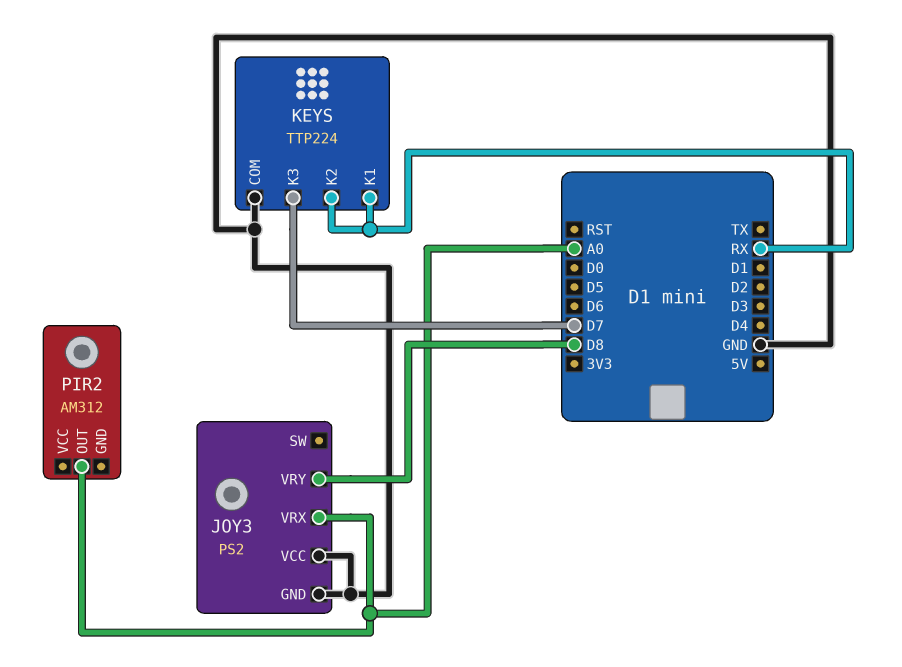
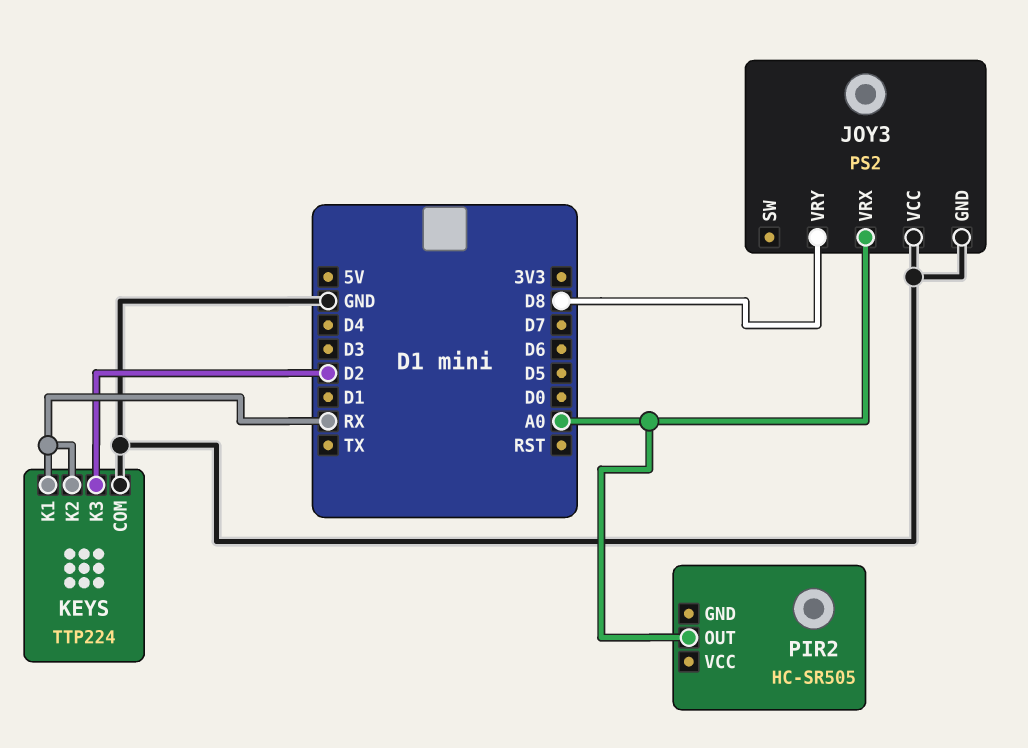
KEYS pin K3: D7 -> D2
PIR2: AM312 -> HC-SR505

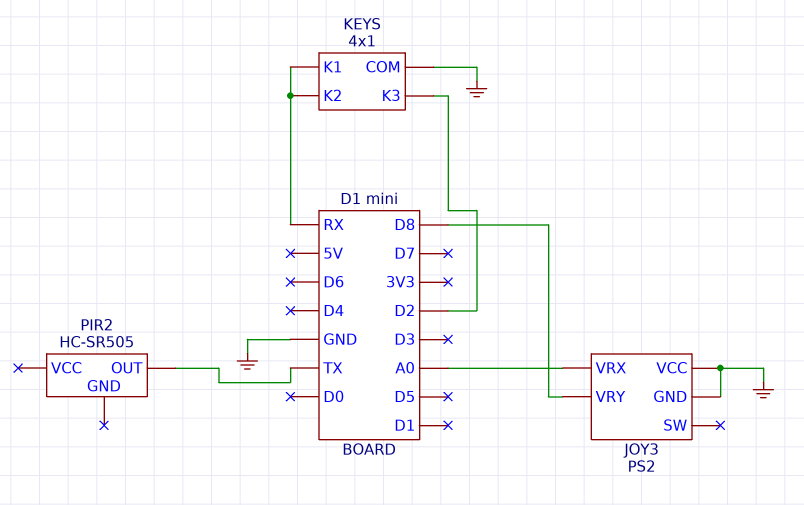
KEYS: TTP224 -> 4x1
PIR2 pin OUT: A0 -> TX

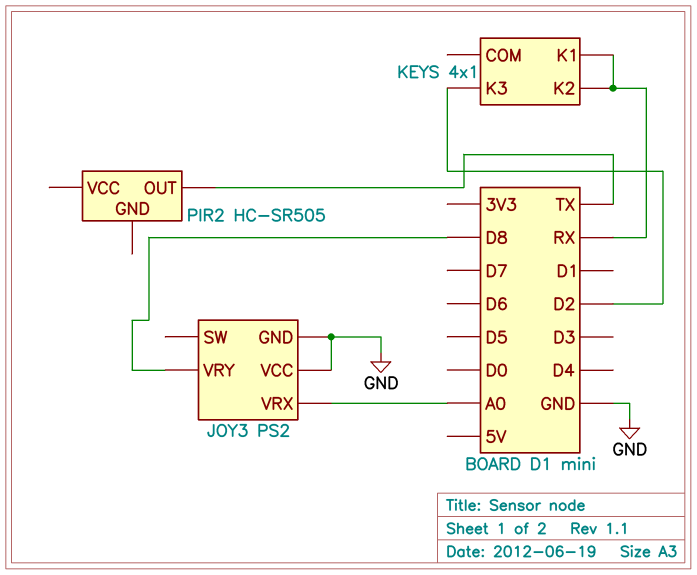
KEYS pin COM: GND -> none

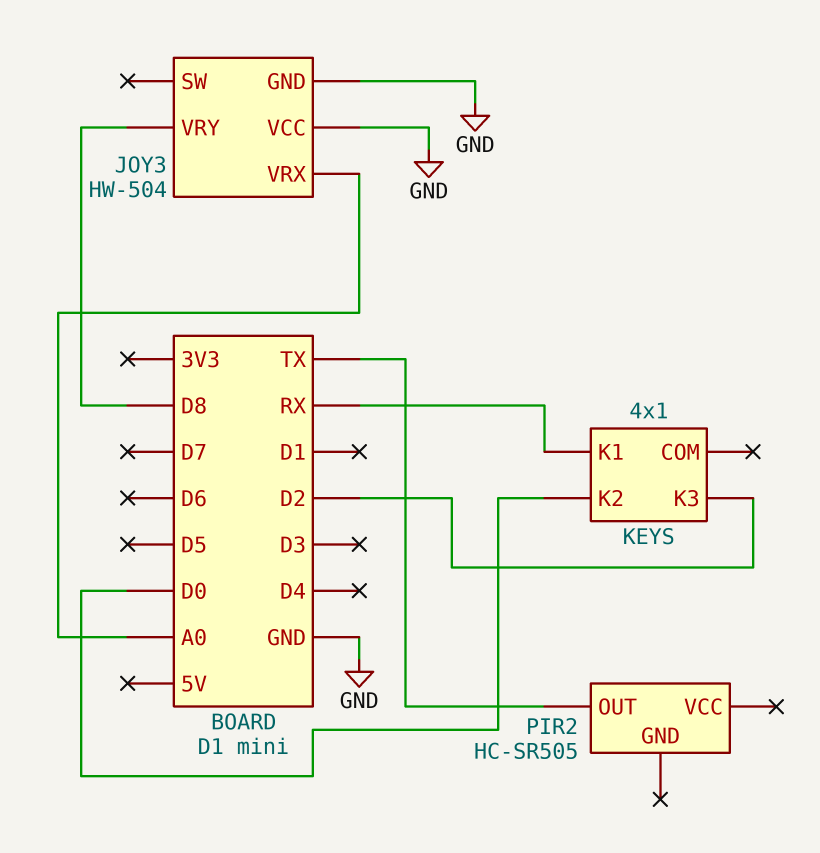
JOY3: PS2 -> HW-504
KEYS pin K2: RX -> D0

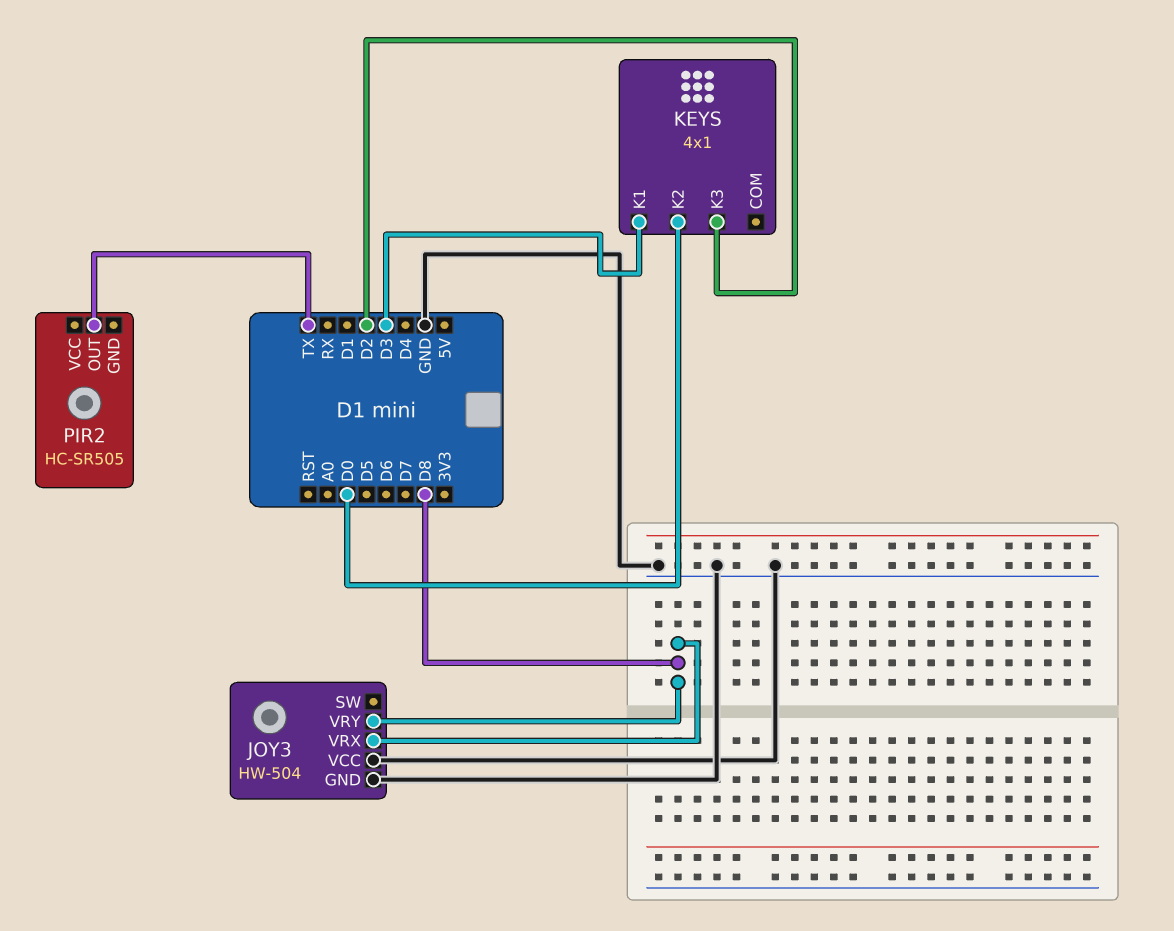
JOY3 pin VRX: A0 -> D8
KEYS pin K1: RX -> D3

